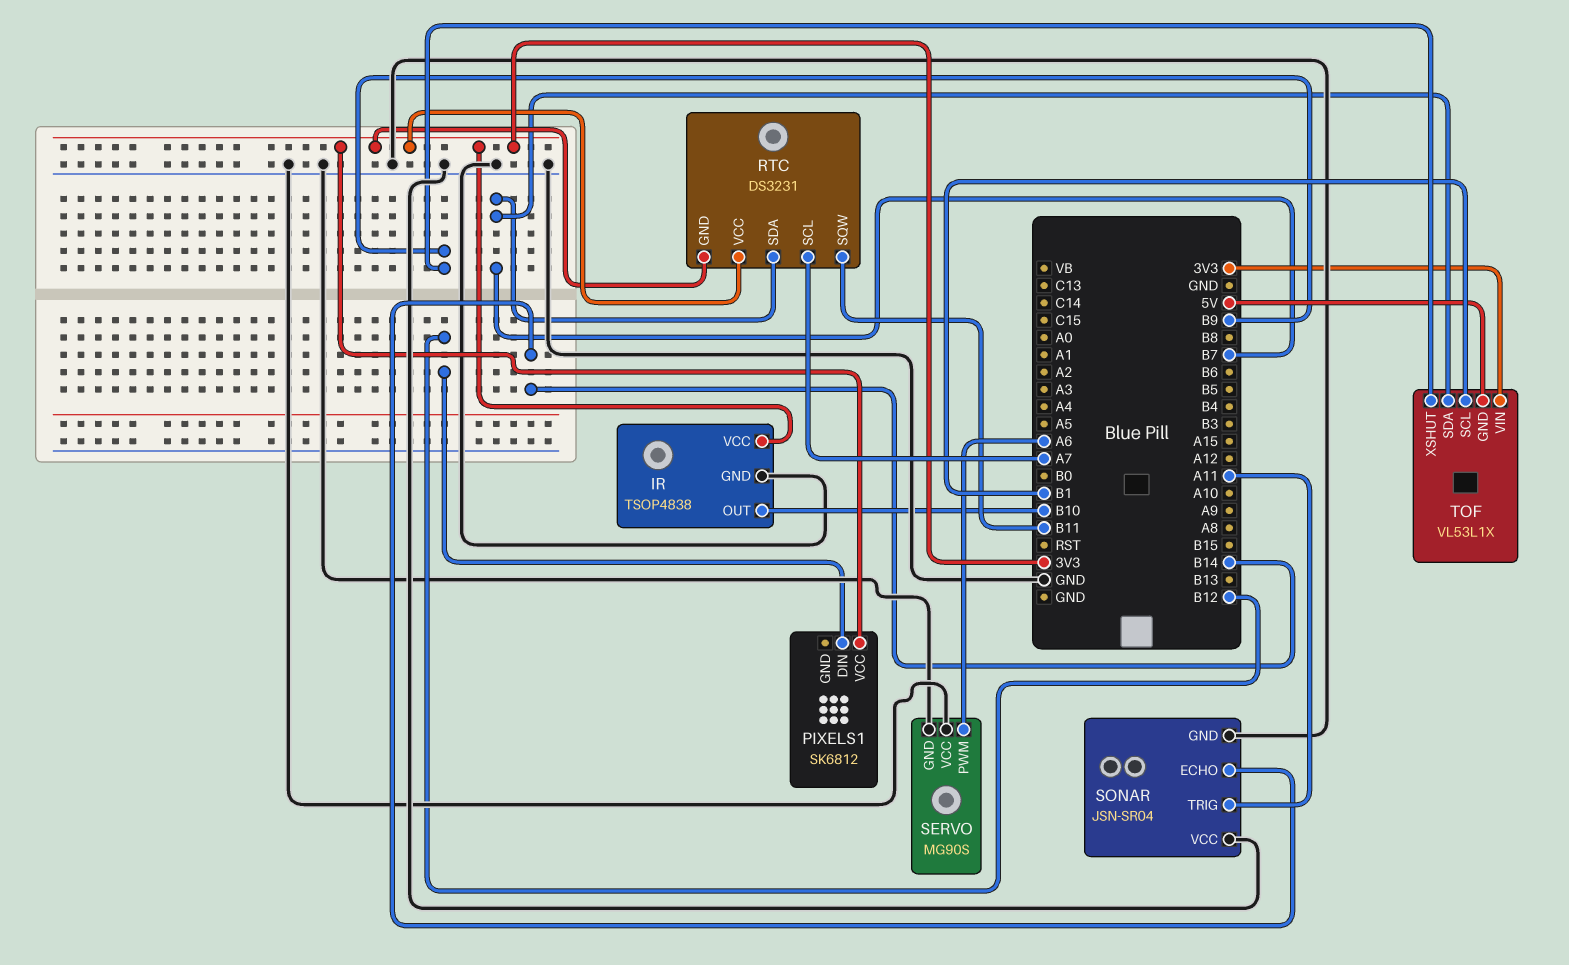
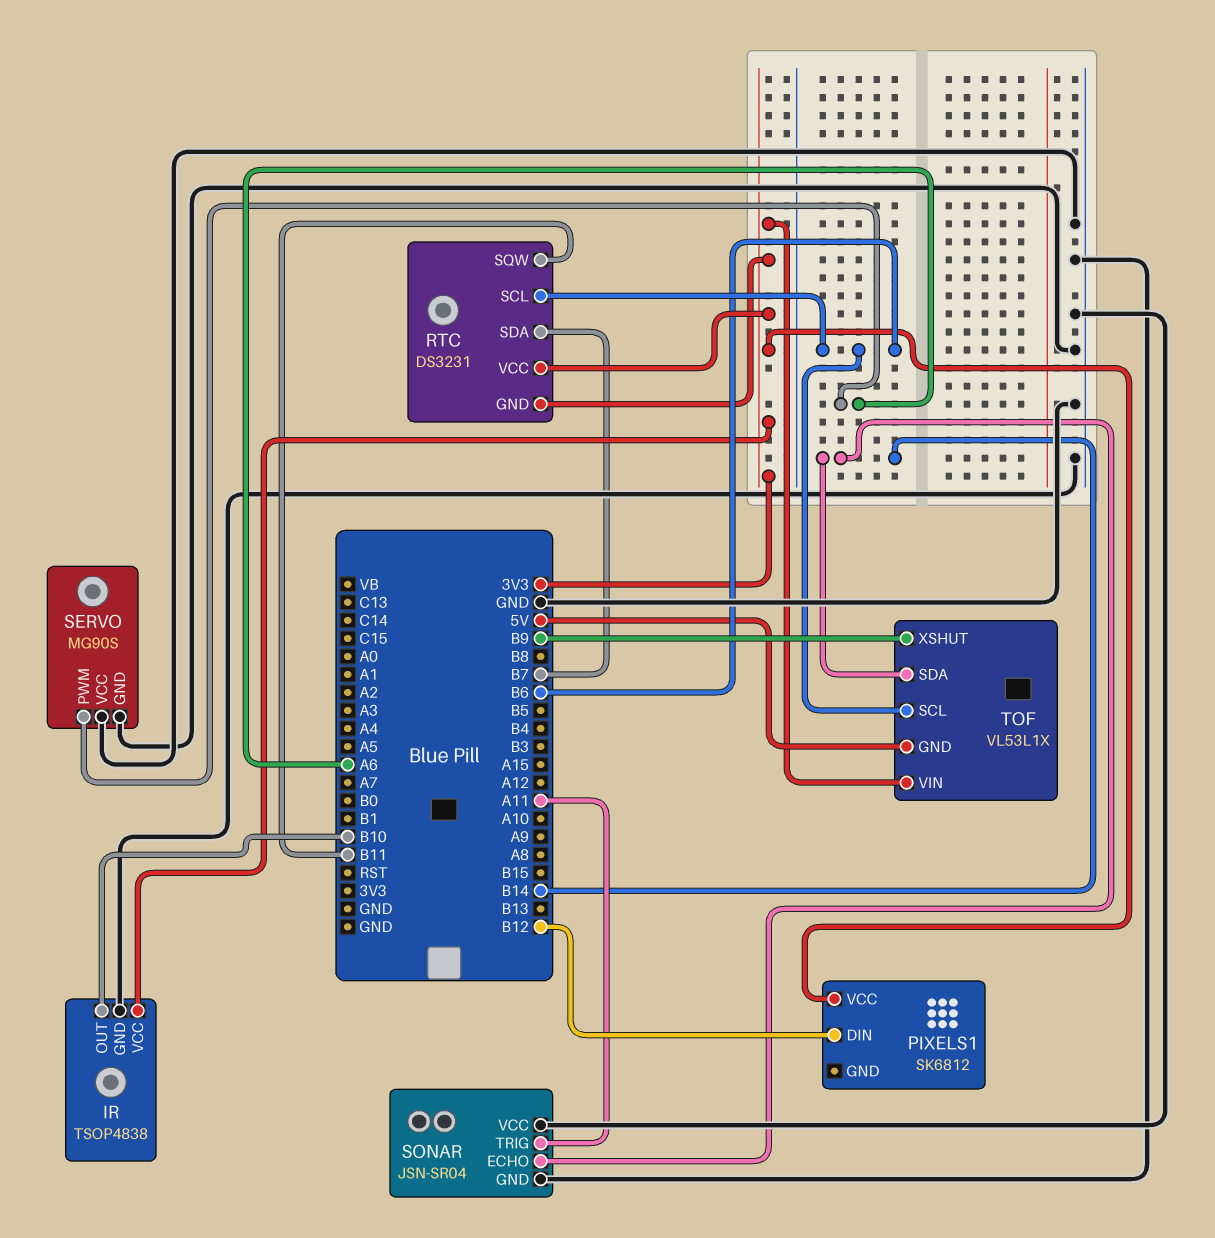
RTC pin SCL: A7 -> B6
TOF pin SCL: B1 -> B6
TOF pin SDA: B7 -> B14

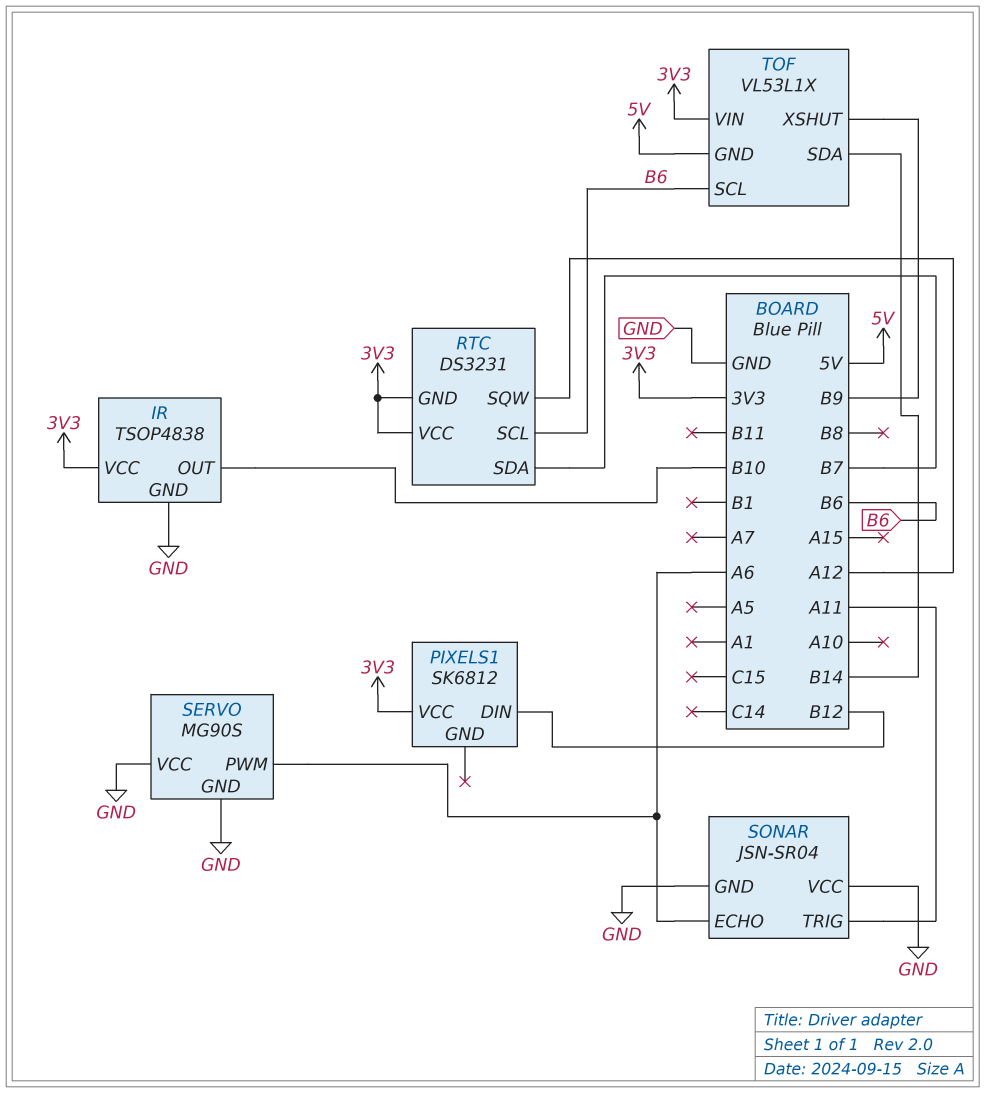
RTC pin SQW: B11 -> A12
SONAR pin ECHO: B14 -> A6

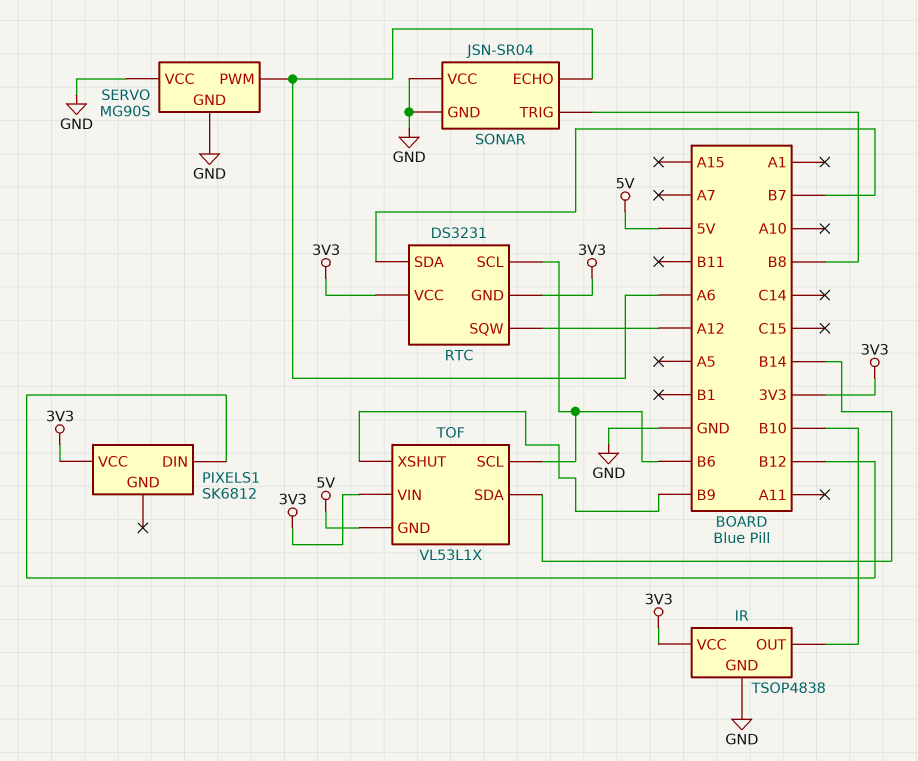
SONAR pin TRIG: A11 -> B8

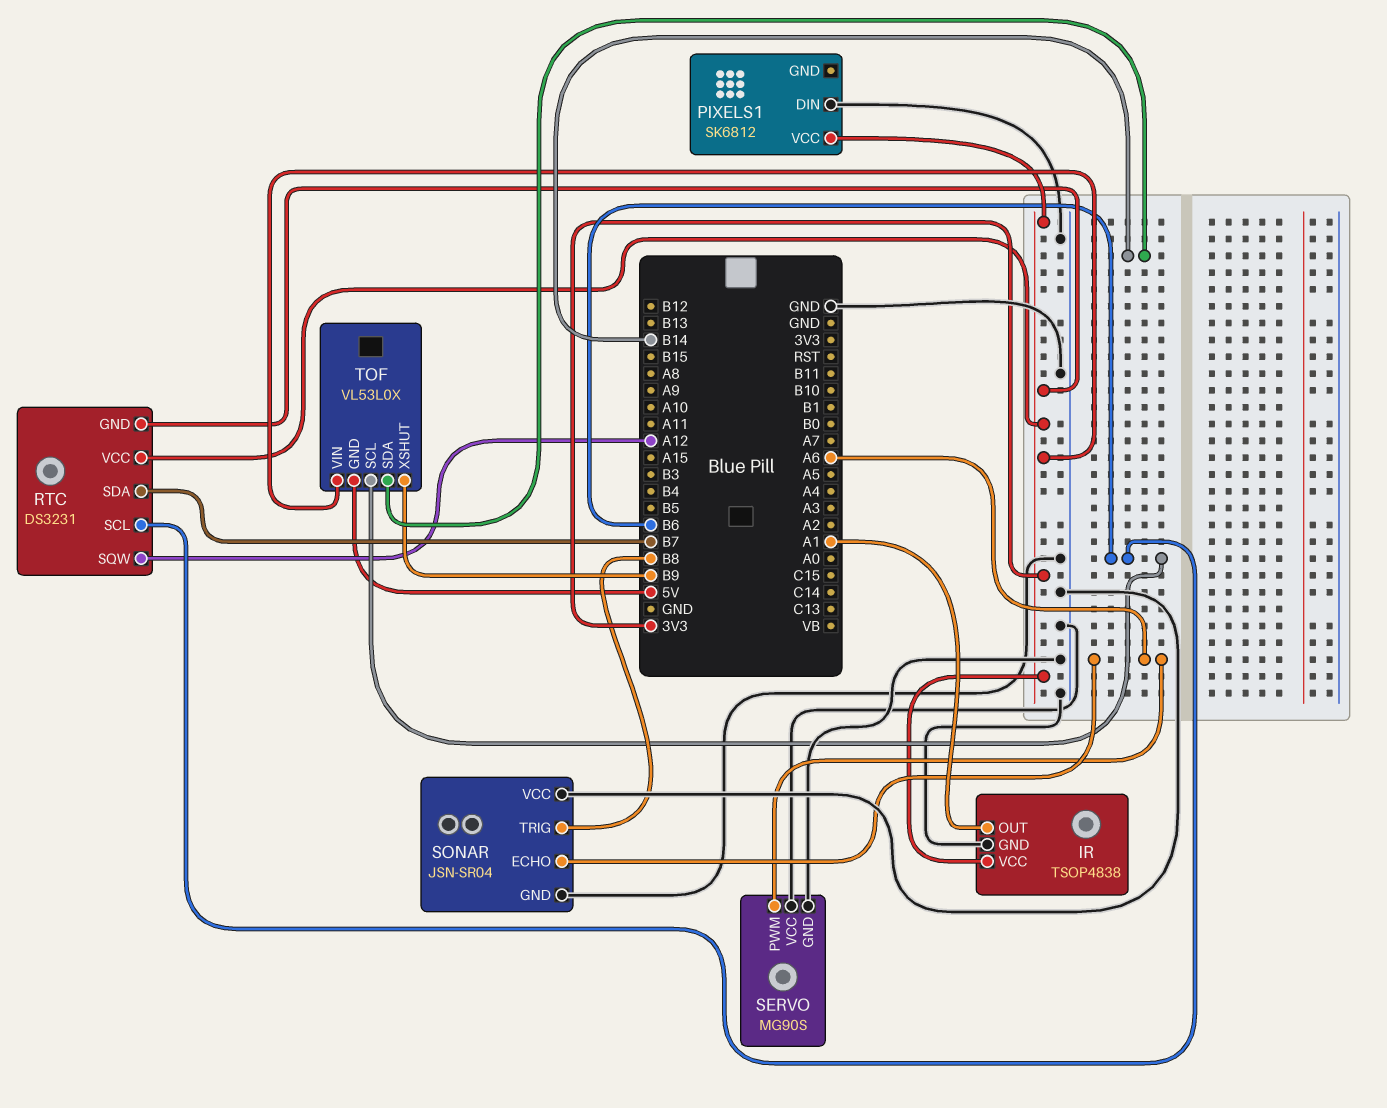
IR pin OUT: B10 -> A1
PIXELS1 pin DIN: B12 -> GND
TOF: VL53L1X -> VL53L0X

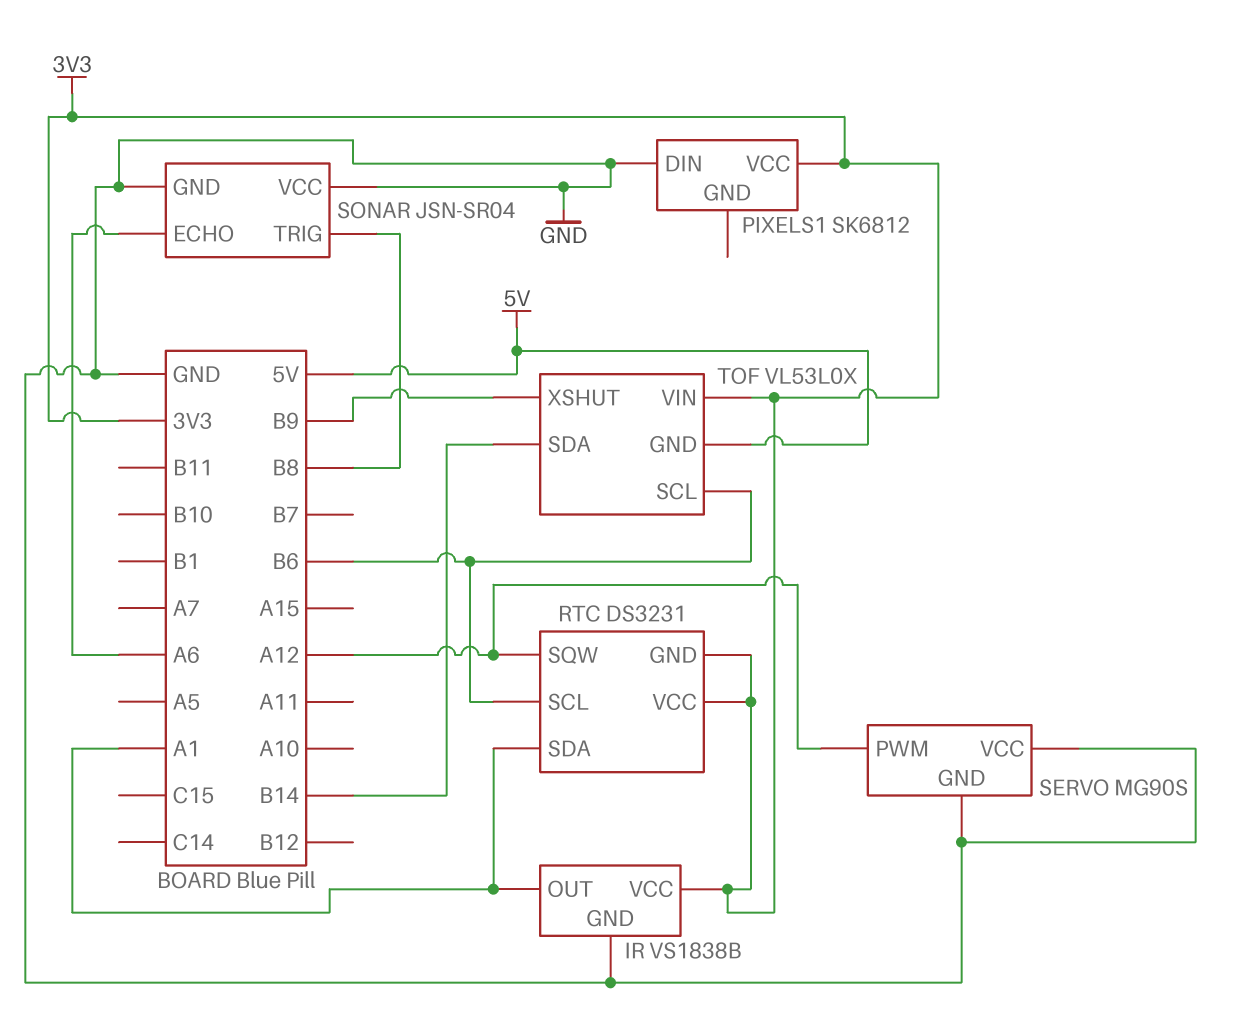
IR: TSOP4838 -> VS1838B
RTC pin SDA: B7 -> A1
SERVO pin PWM: A6 -> A12

